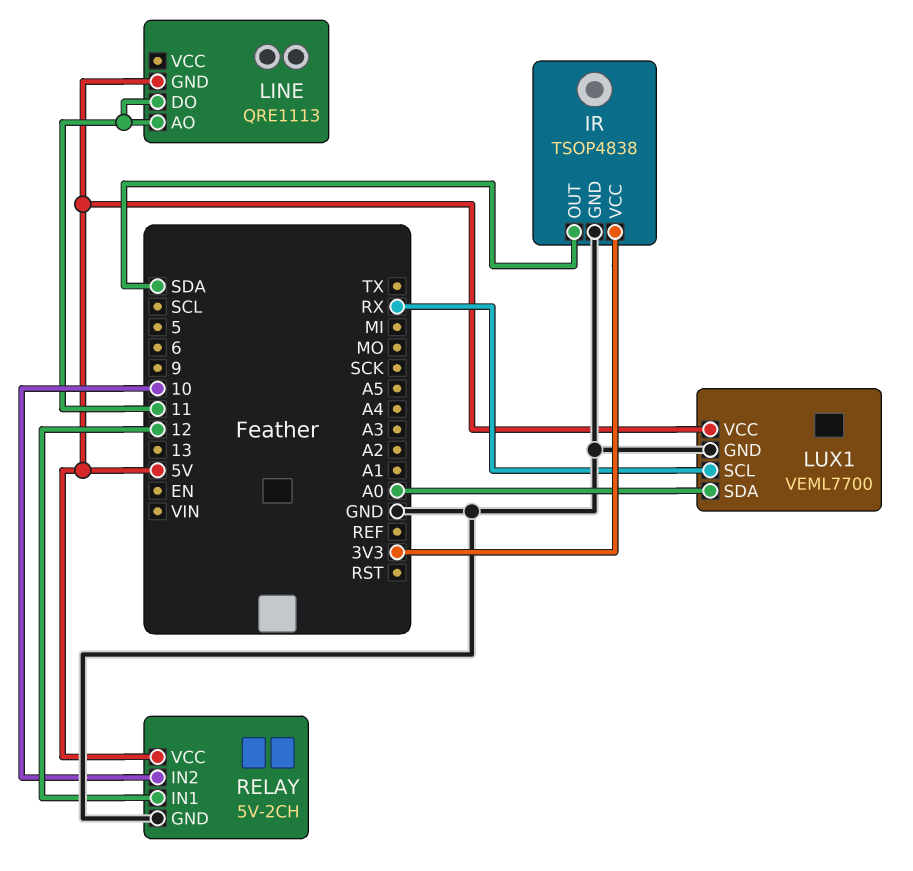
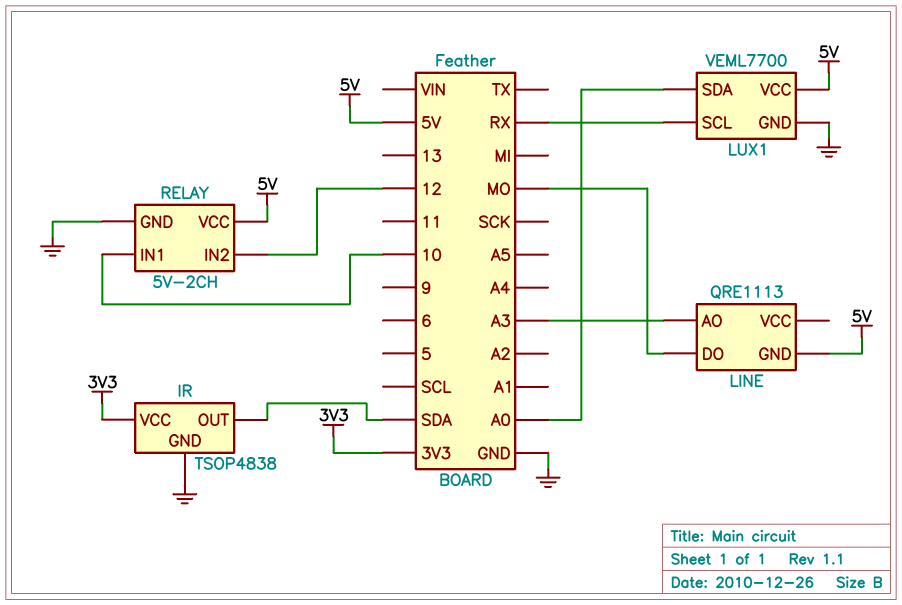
LINE pin AO: 11 -> A3
LINE pin DO: 11 -> MO
RELAY pin IN1: 12 -> 10
RELAY pin IN2: 10 -> 12

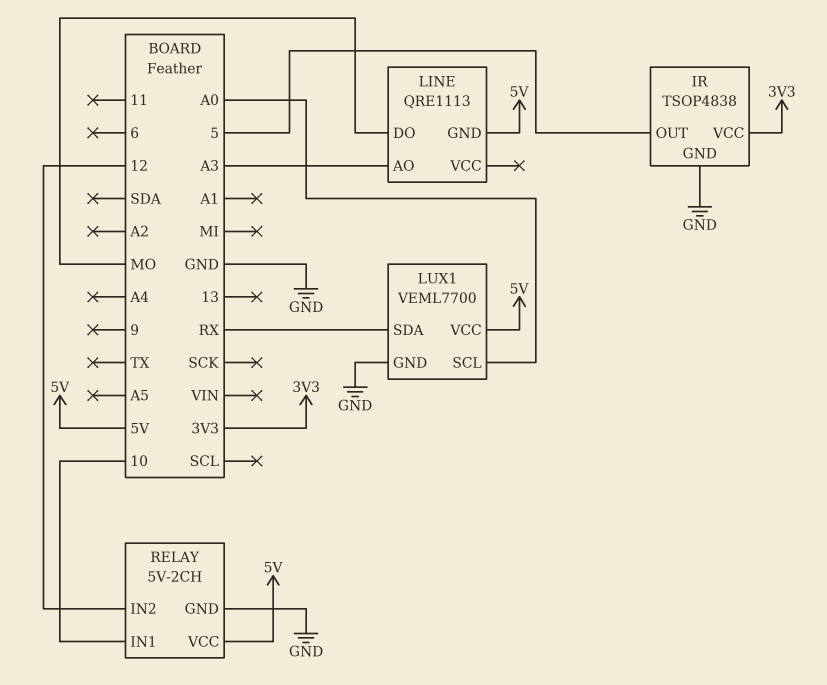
IR pin OUT: SDA -> 5
LUX1 pin SCL: RX -> A0
LUX1 pin SDA: A0 -> RX

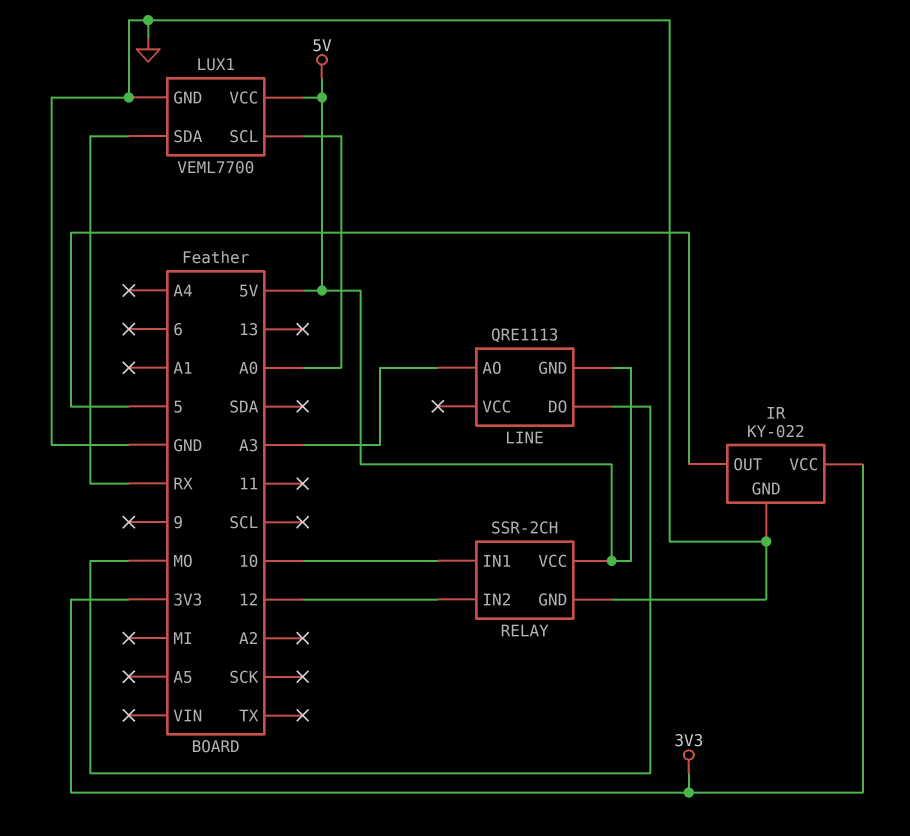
IR: TSOP4838 -> KY-022
RELAY: 5V-2CH -> SSR-2CH

